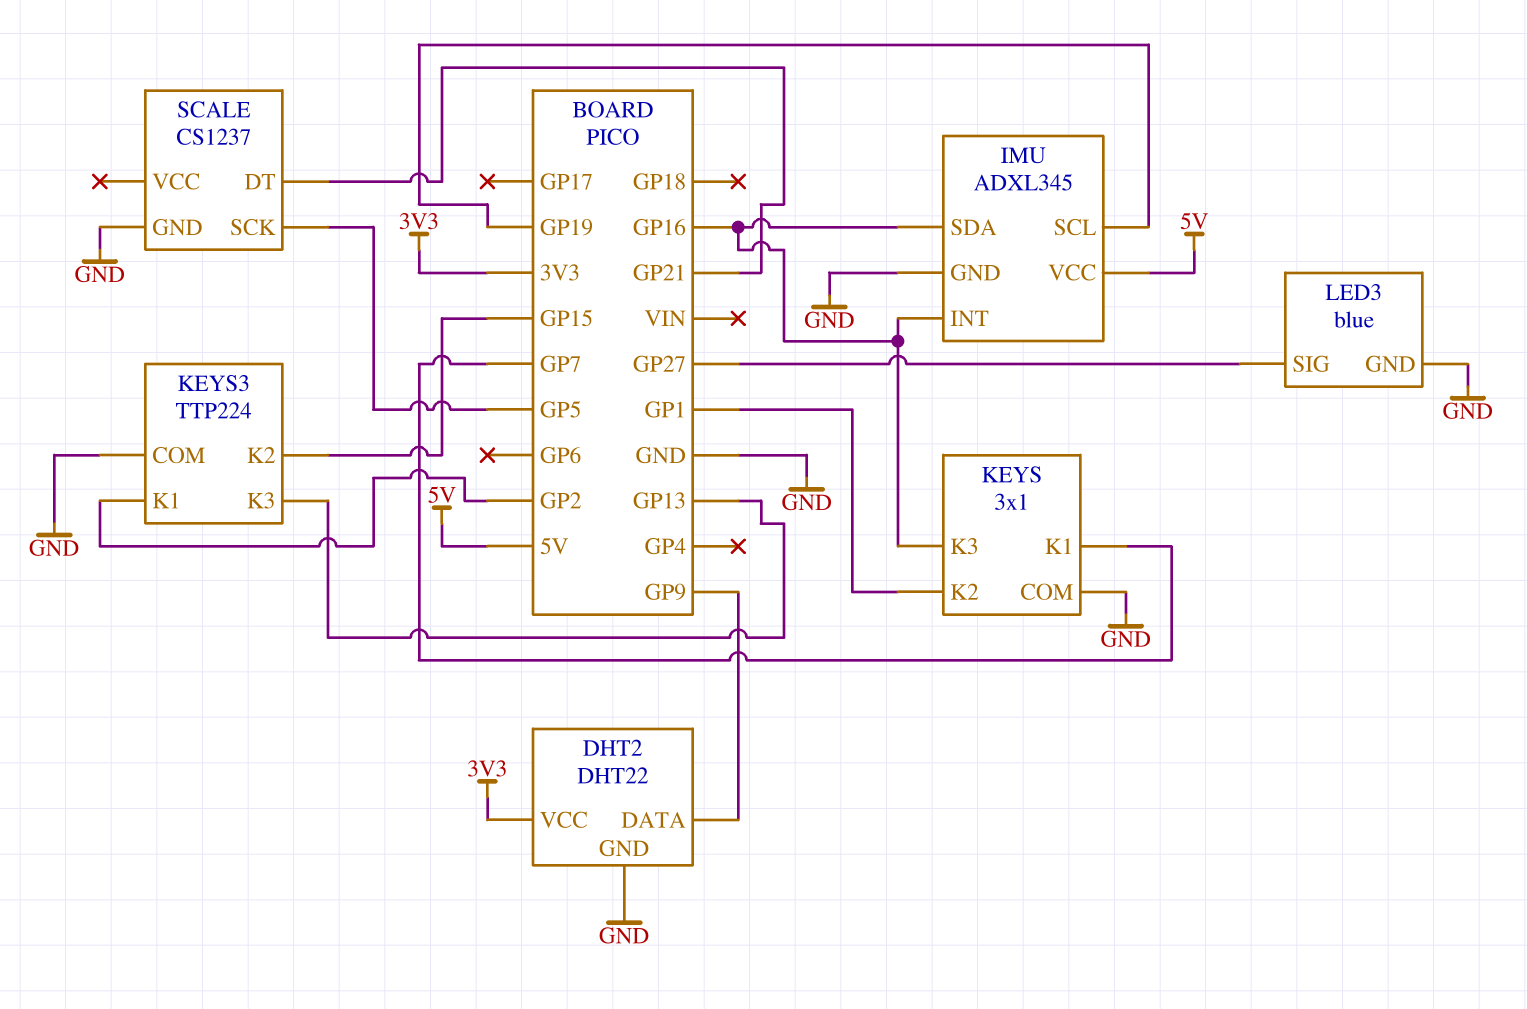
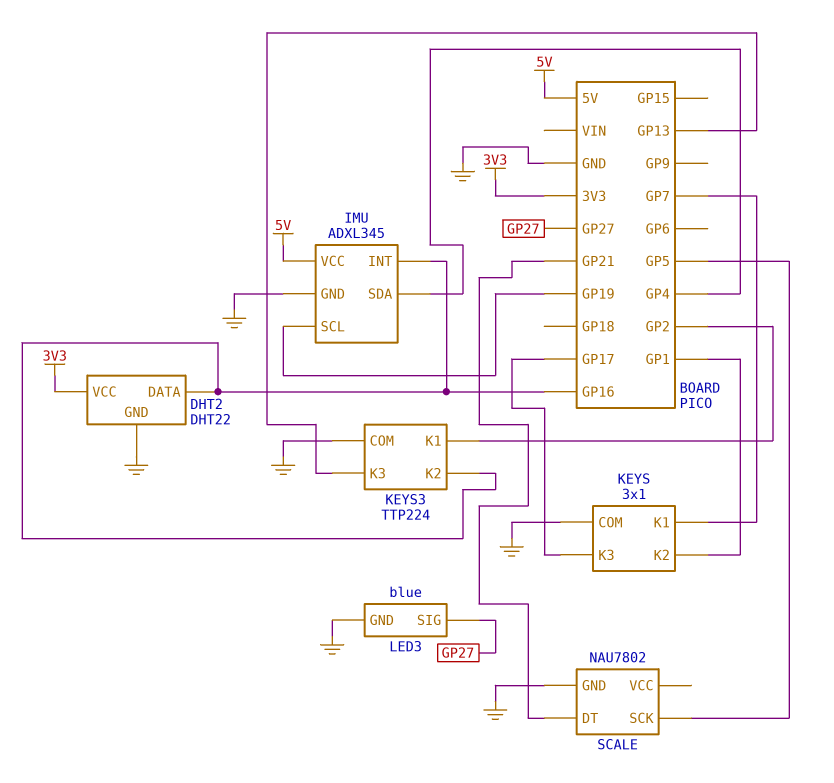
DHT2 pin DATA: GP9 -> GP16
IMU pin SDA: GP16 -> GP4
KEYS pin K3: GP16 -> GP17
KEYS3 pin K2: GP15 -> GP16
SCALE: CS1237 -> NAU7802

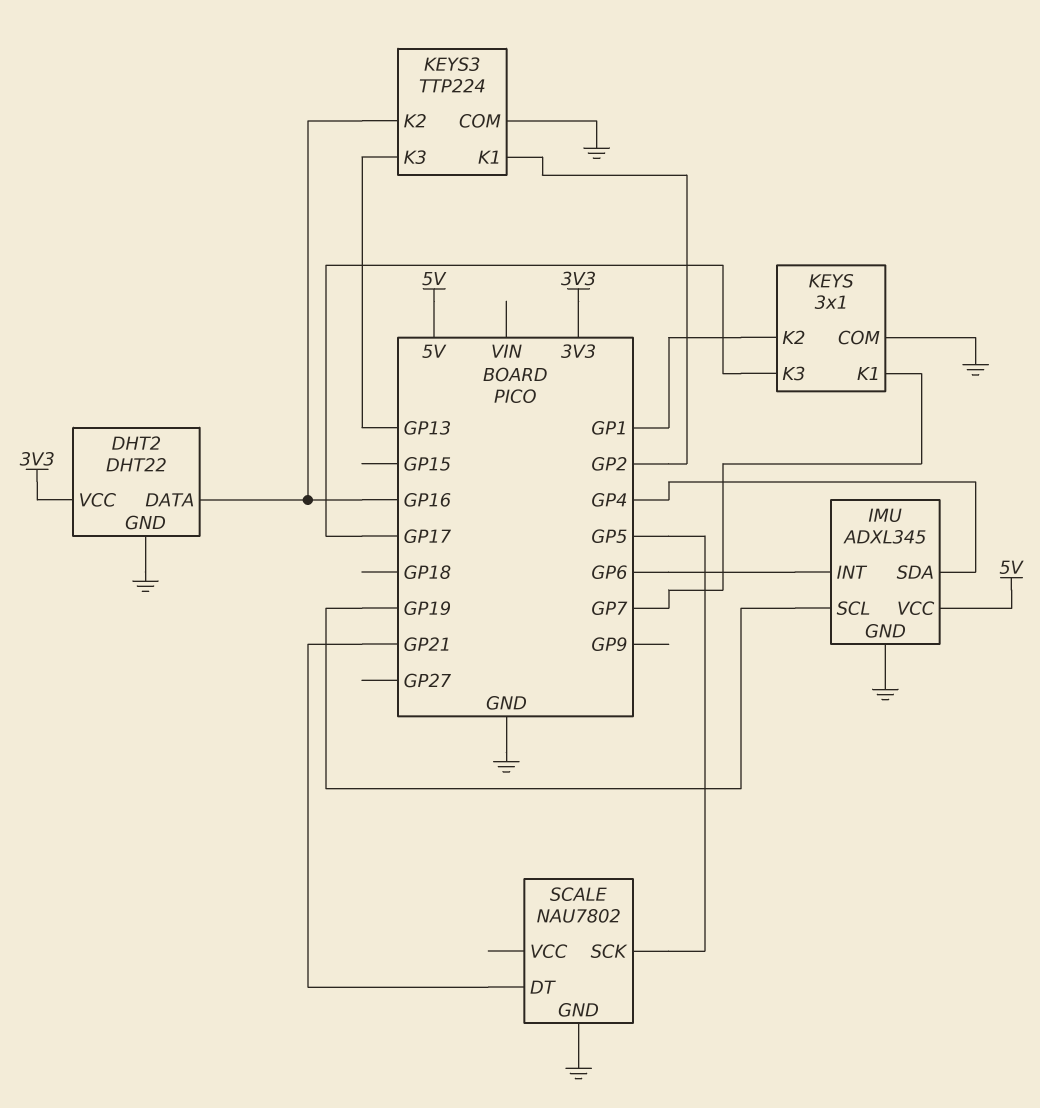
IMU pin INT: GP16 -> GP6
LED3: blue -> none
LED3 pin GND: GND -> none
LED3 pin SIG: GP27 -> none

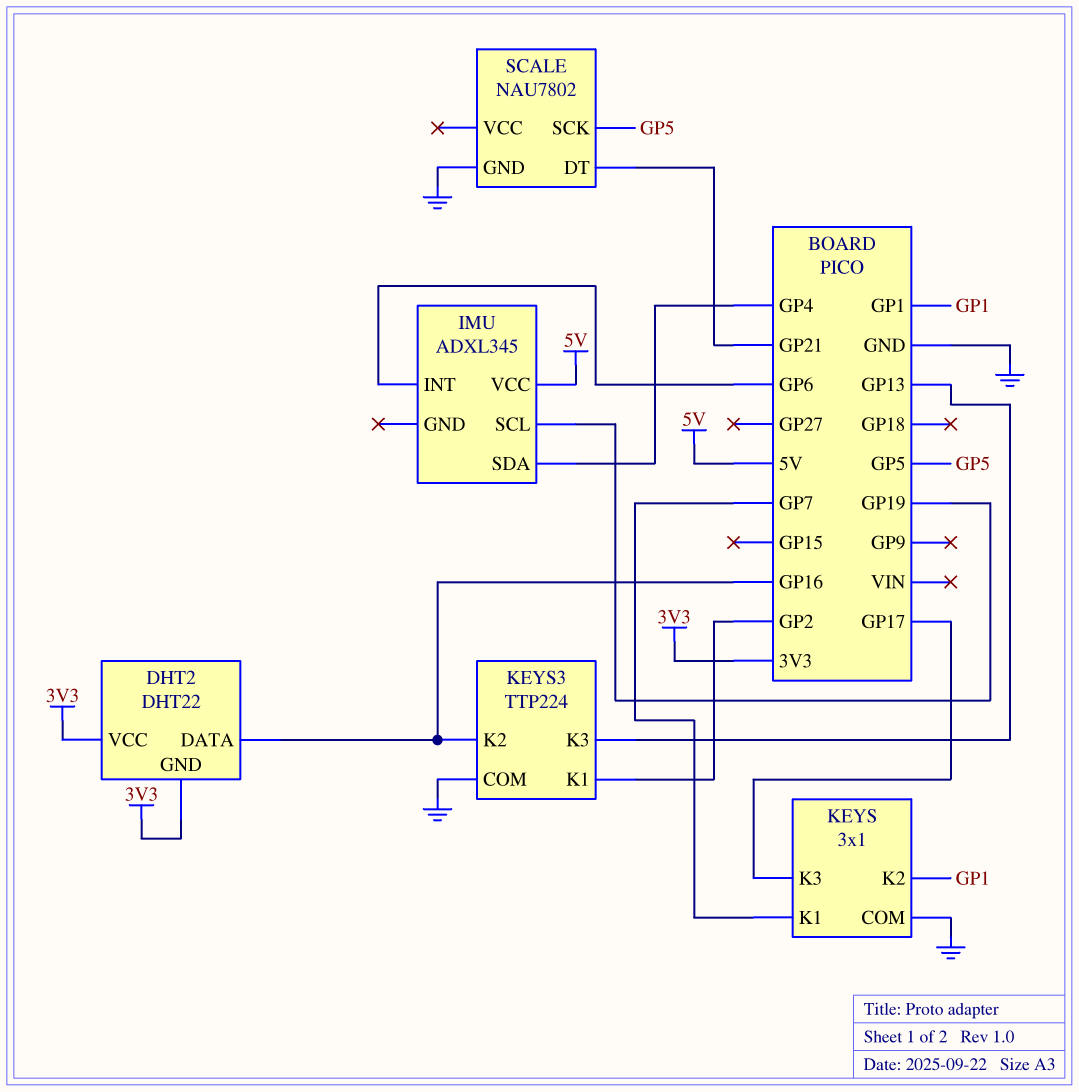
DHT2 pin GND: GND -> 3V3
IMU pin GND: GND -> none

